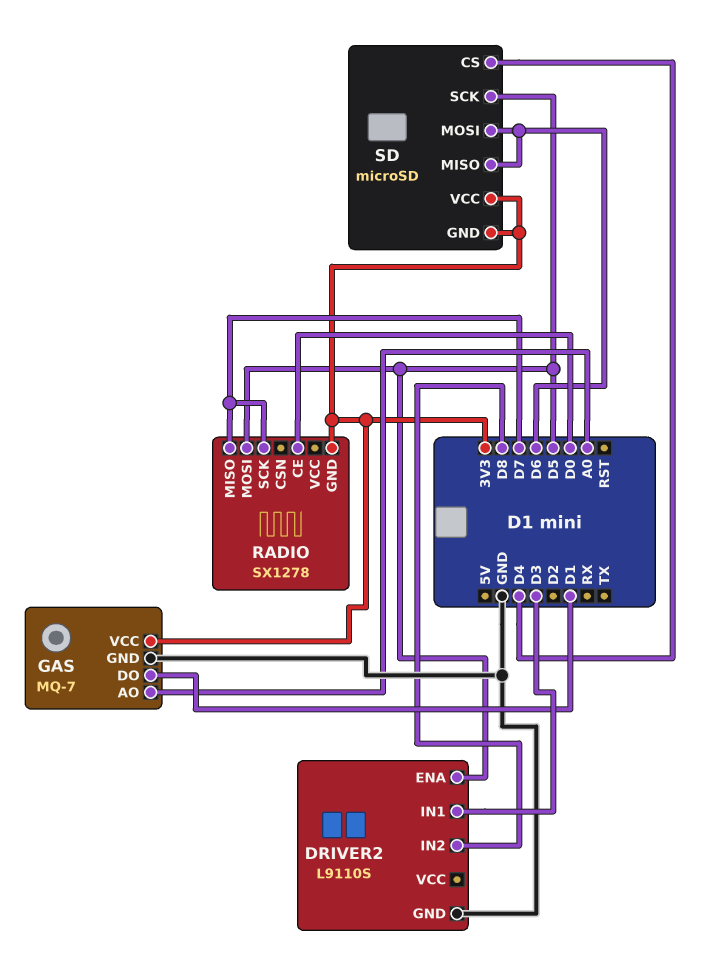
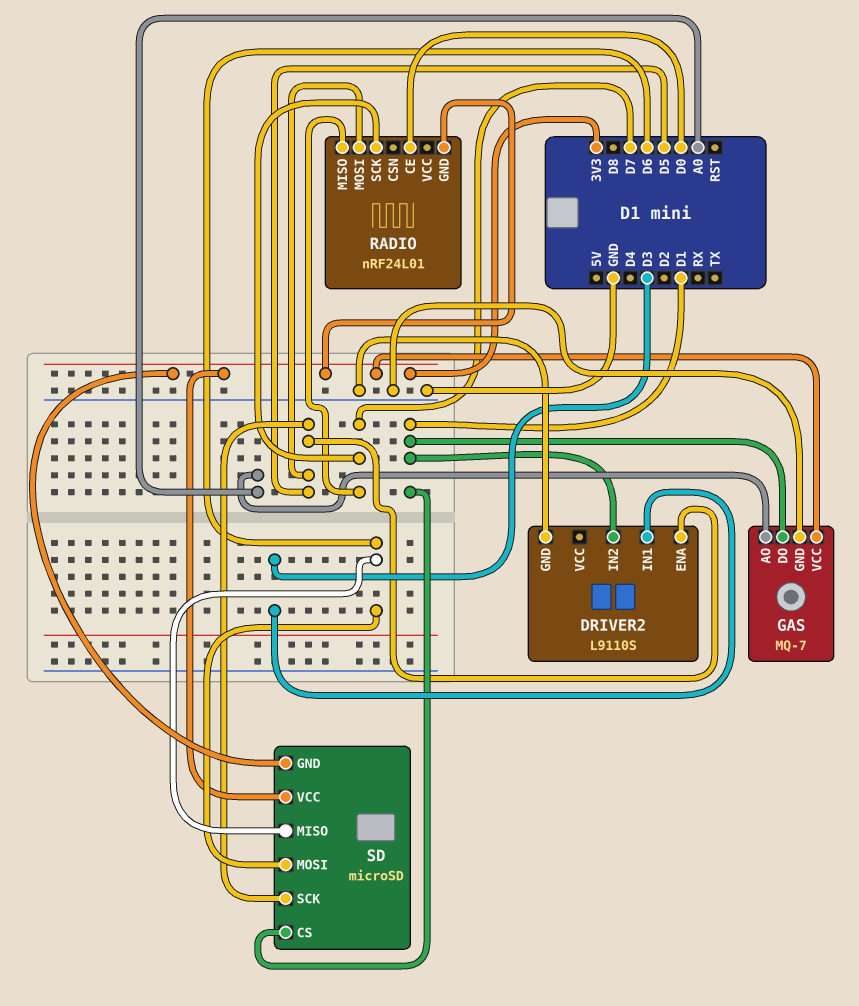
DRIVER2 pin IN2: D8 -> D1
RADIO: SX1278 -> nRF24L01
SD pin CS: D4 -> D1

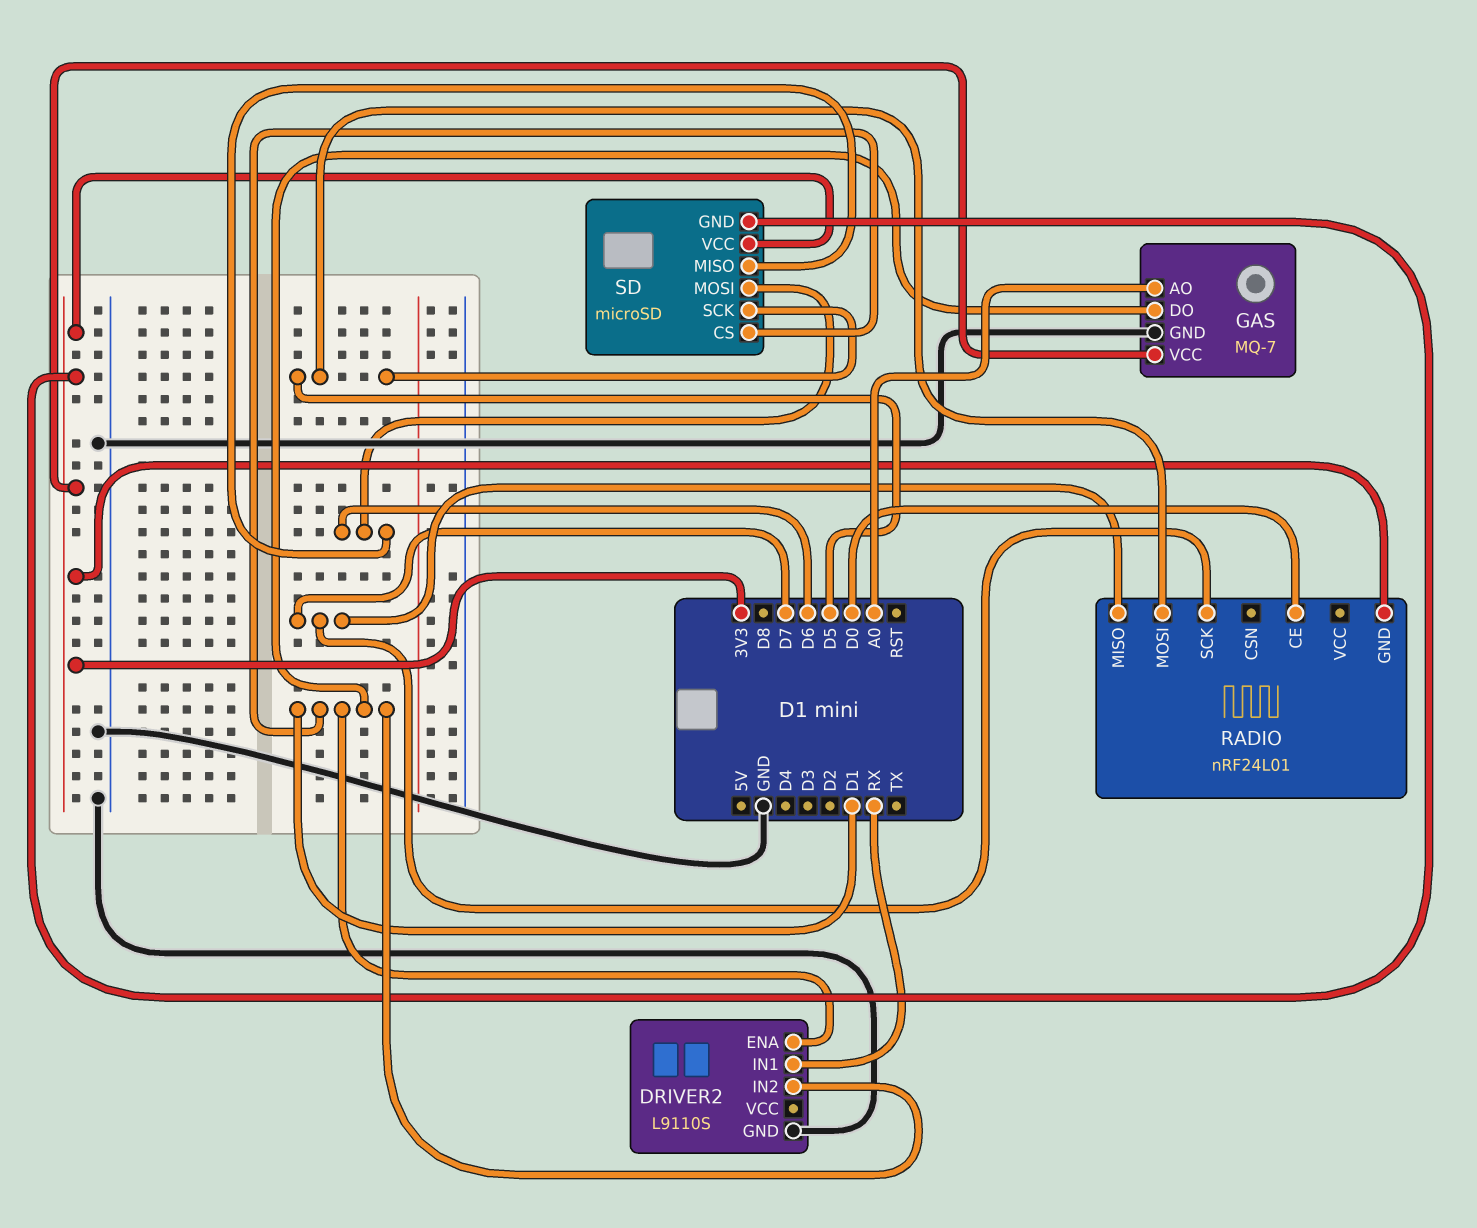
DRIVER2 pin ENA: D5 -> D1
DRIVER2 pin IN1: D3 -> RX

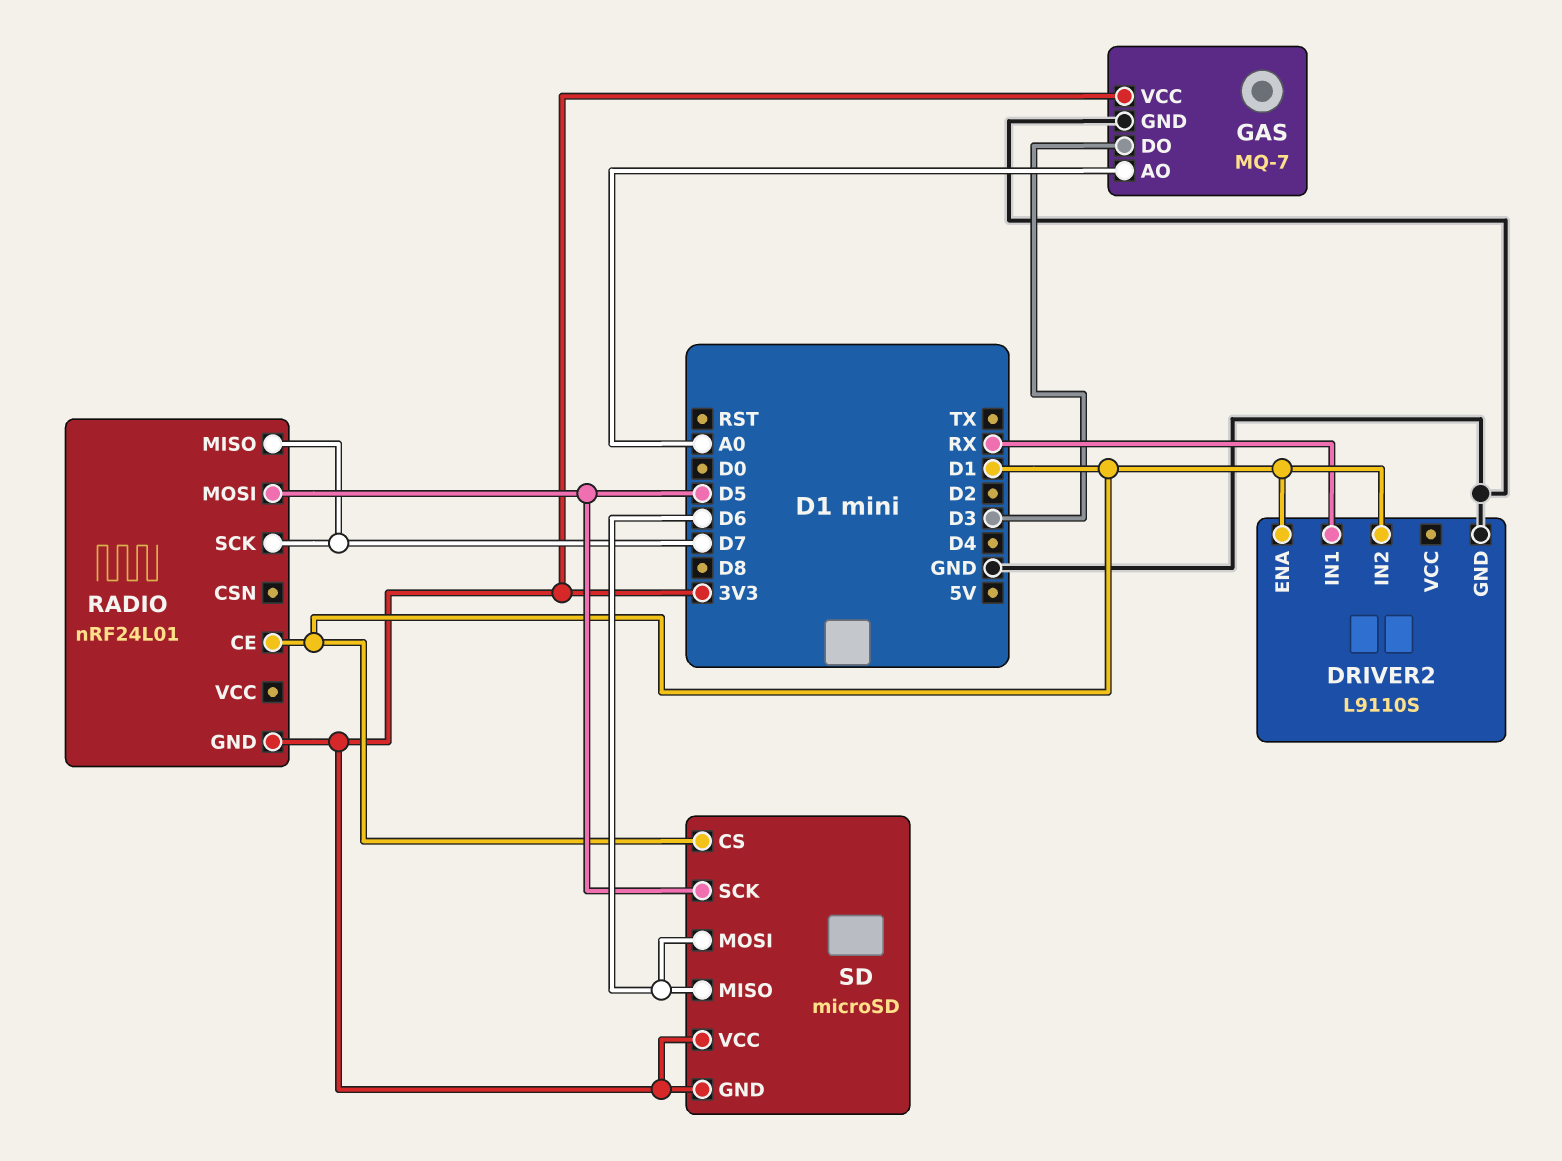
GAS pin DO: D1 -> D3
RADIO pin CE: D0 -> D1

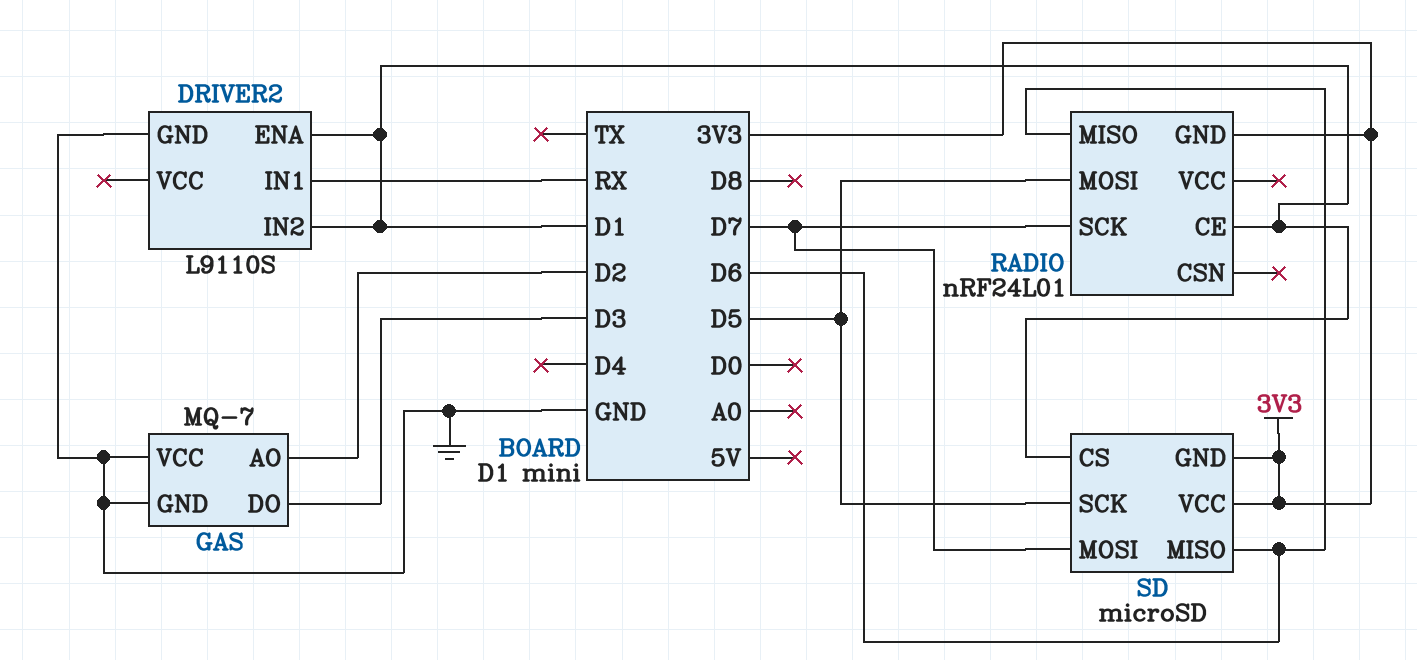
GAS pin AO: A0 -> D2
GAS pin VCC: 3V3 -> GND
RADIO pin MISO: D7 -> D6
SD pin MOSI: D6 -> D7

